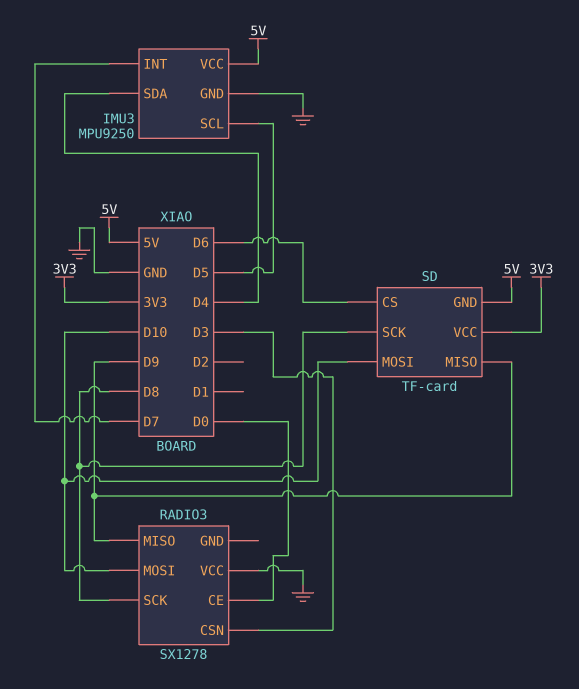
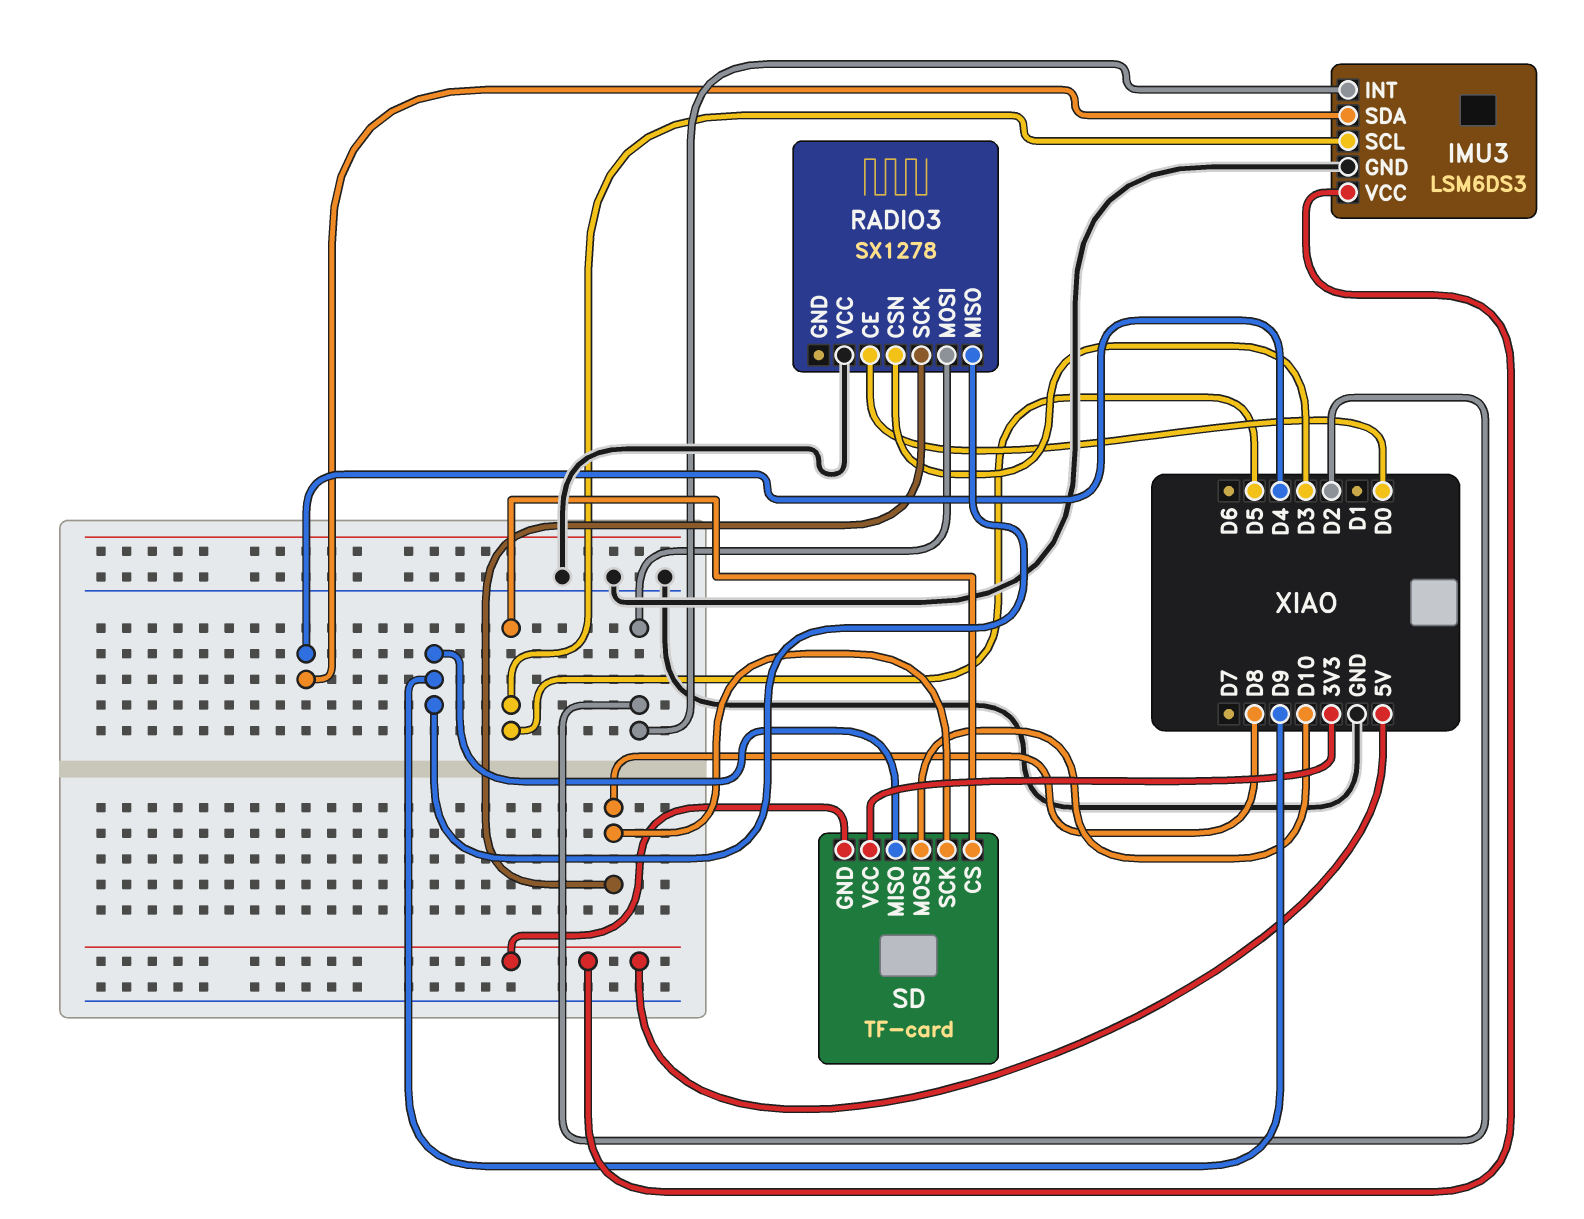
IMU3: MPU9250 -> LSM6DS3
IMU3 pin INT: D7 -> D2
RADIO3 pin MOSI: D10 -> D2
SD pin CS: D6 -> D5

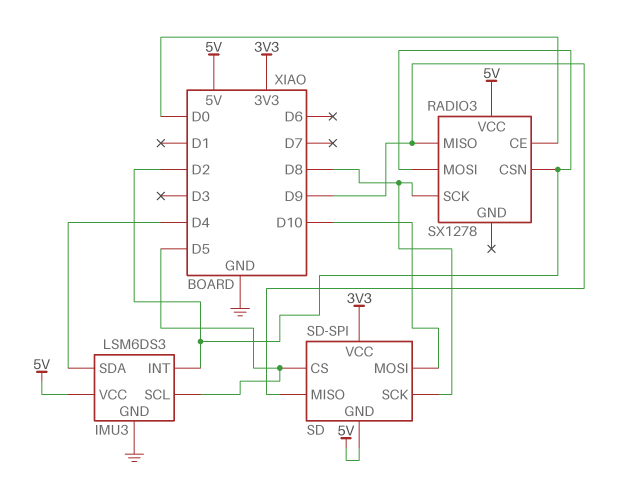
RADIO3 pin CSN: D3 -> D2
RADIO3 pin VCC: GND -> 5V
SD: TF-card -> SD-SPI

